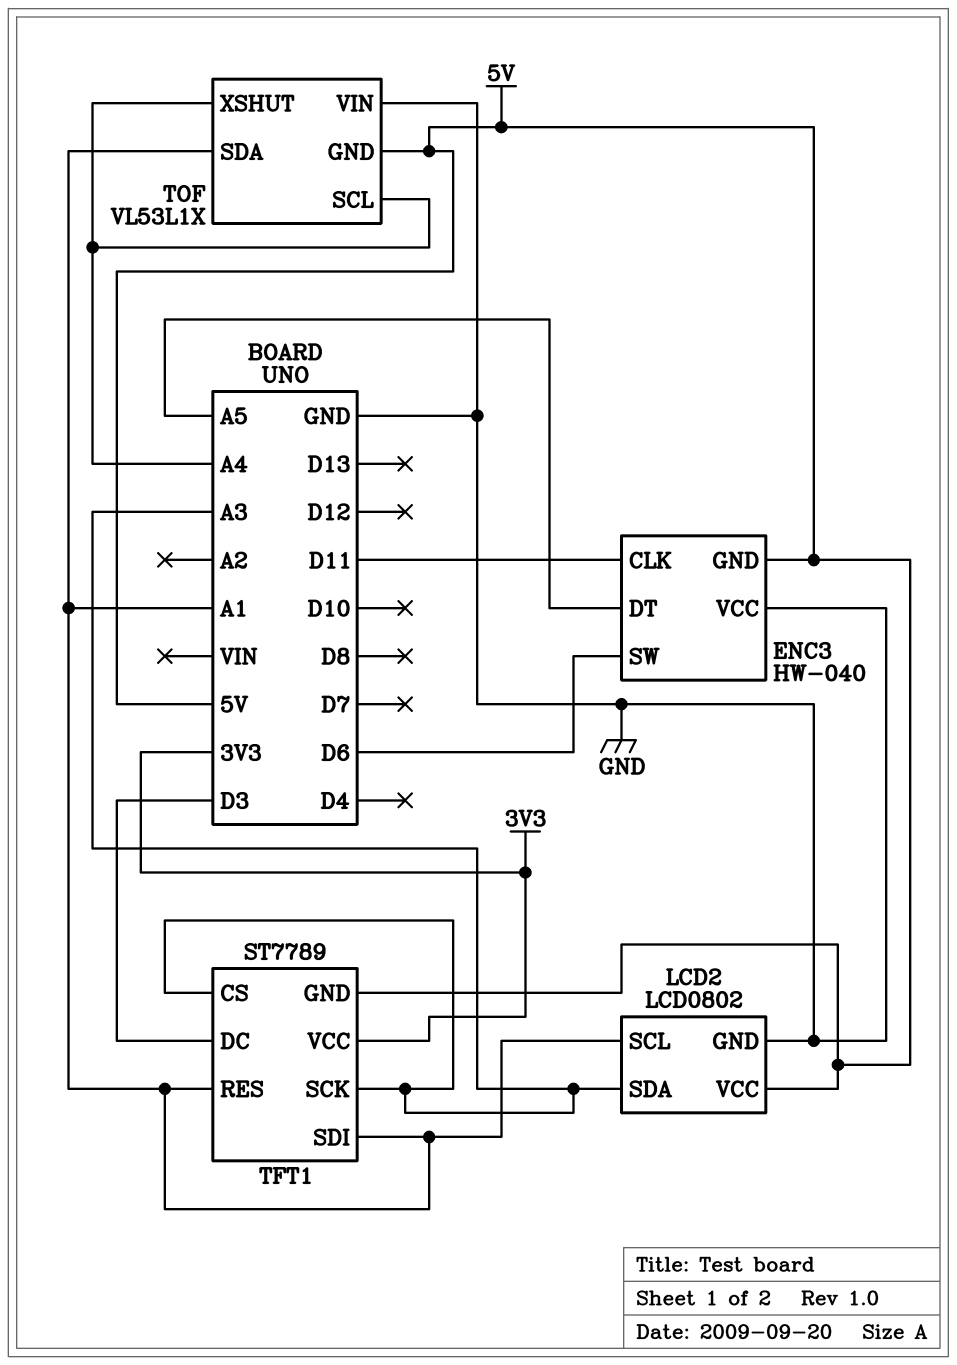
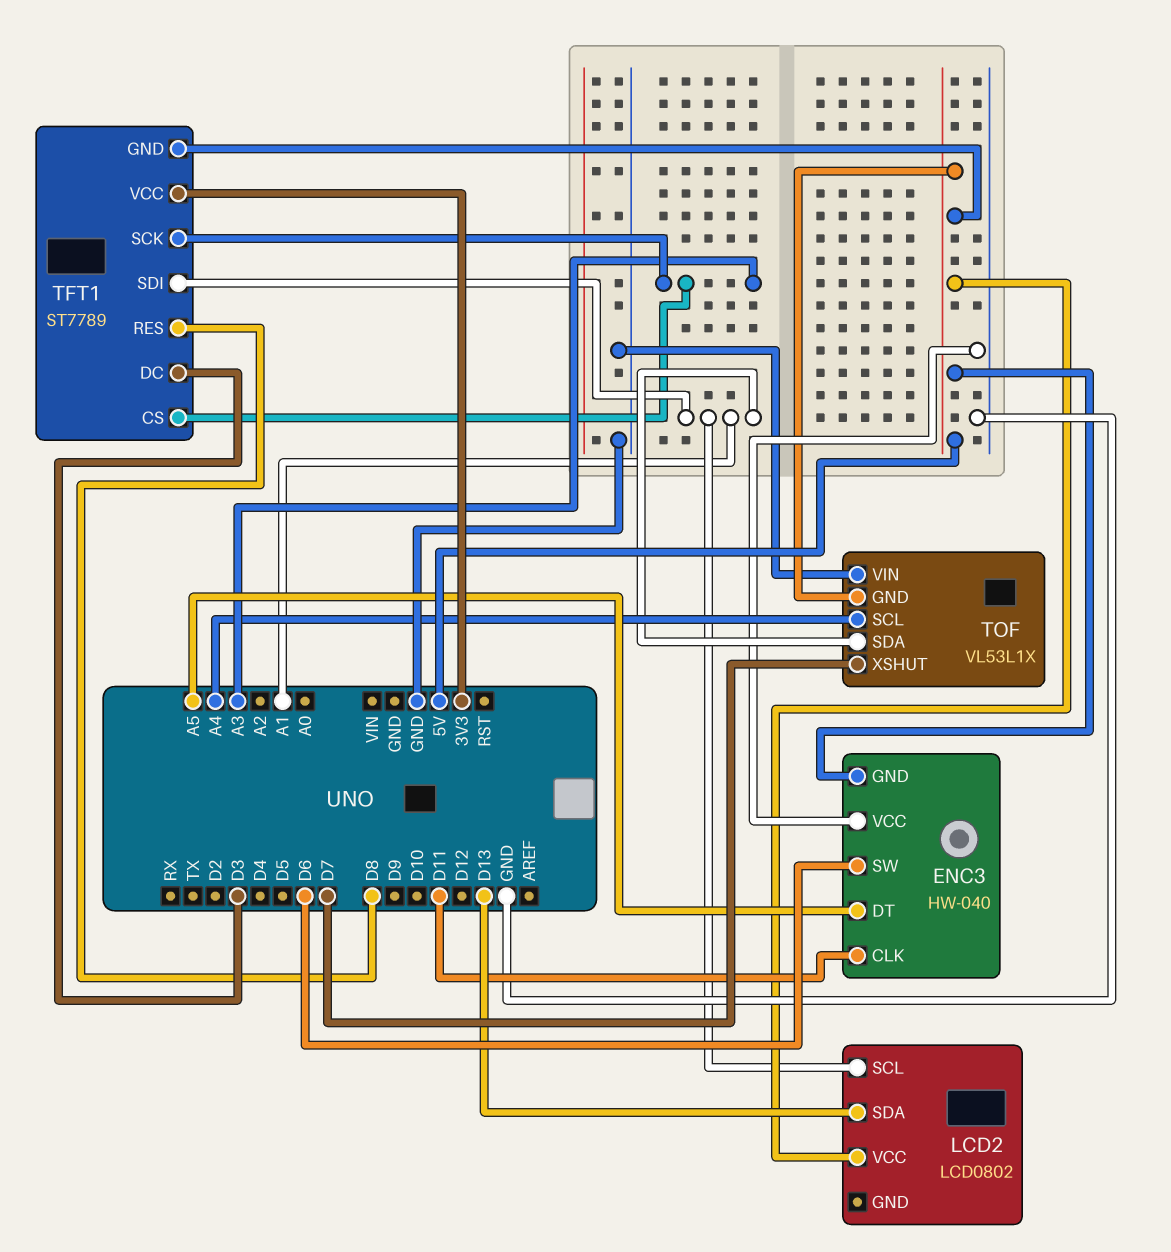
LCD2 pin GND: GND -> none
LCD2 pin SDA: A3 -> D13
TFT1 pin RES: A1 -> D8
TOF pin XSHUT: A4 -> D7

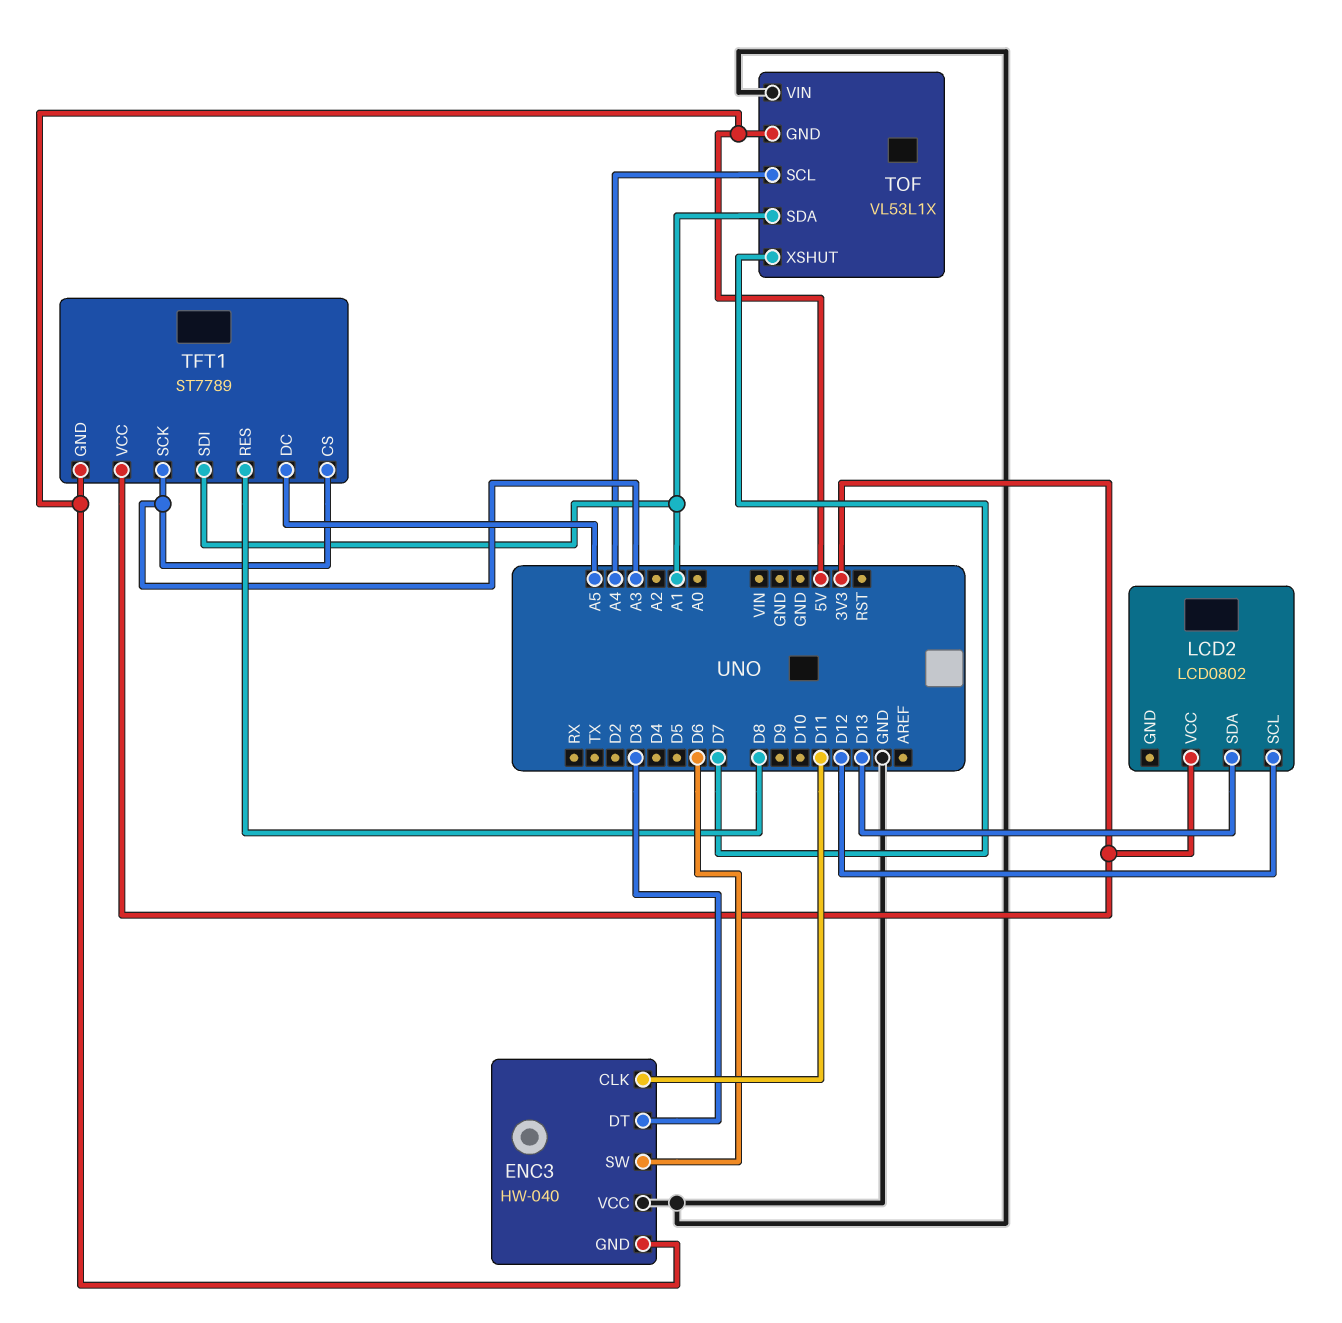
ENC3 pin DT: A5 -> D3
LCD2 pin SCL: A1 -> D12
LCD2 pin VCC: 5V -> 3V3
TFT1 pin DC: D3 -> A5

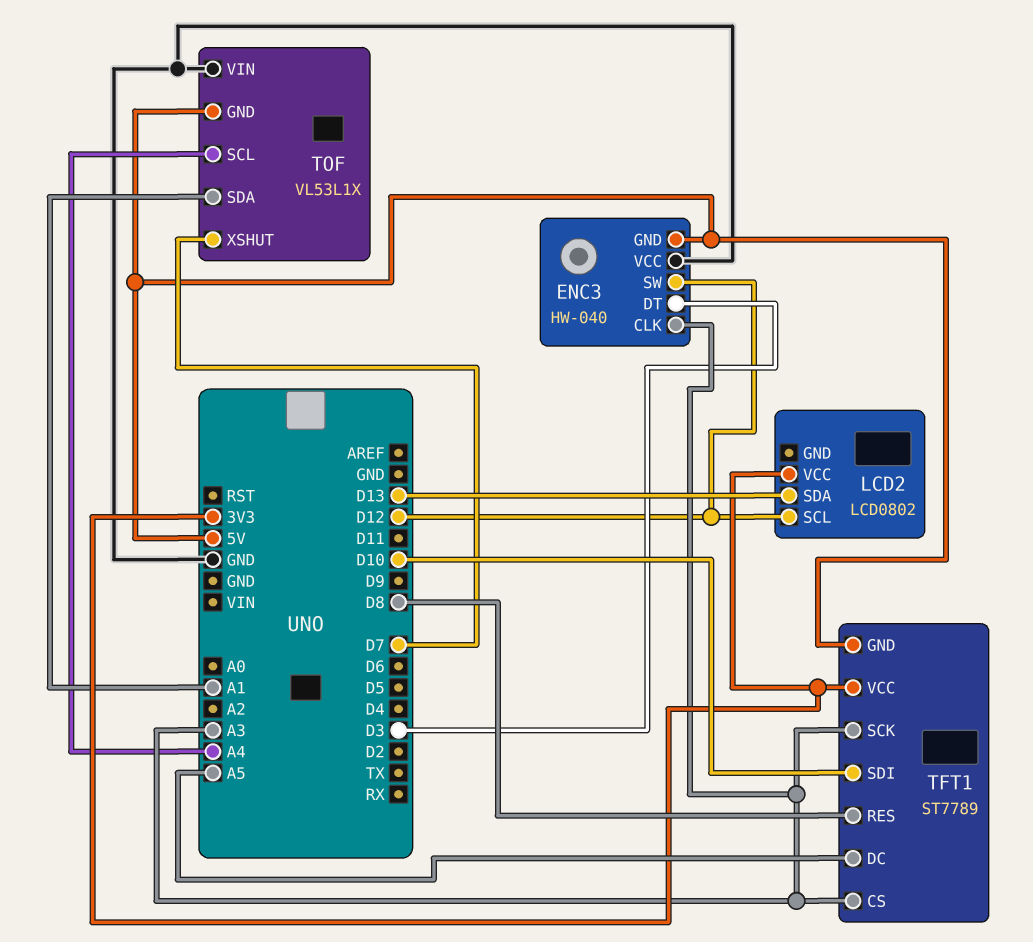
ENC3 pin CLK: D11 -> A3
ENC3 pin SW: D6 -> D12
TFT1 pin SDI: A1 -> D10

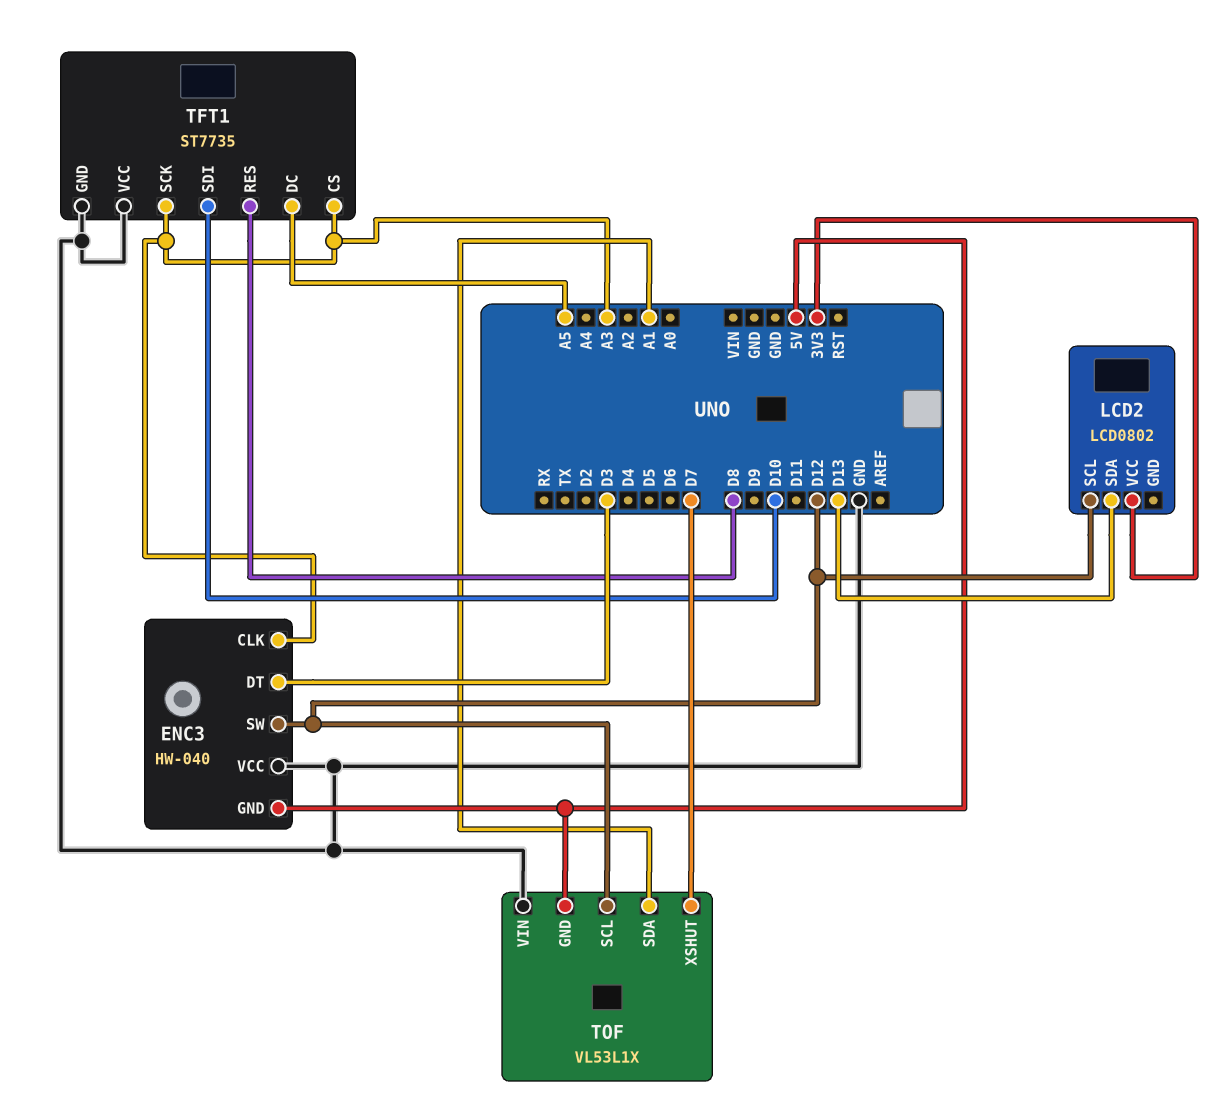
TFT1: ST7789 -> ST7735
TFT1 pin GND: 5V -> GND
TFT1 pin VCC: 3V3 -> GND
TOF pin SCL: A4 -> D12

